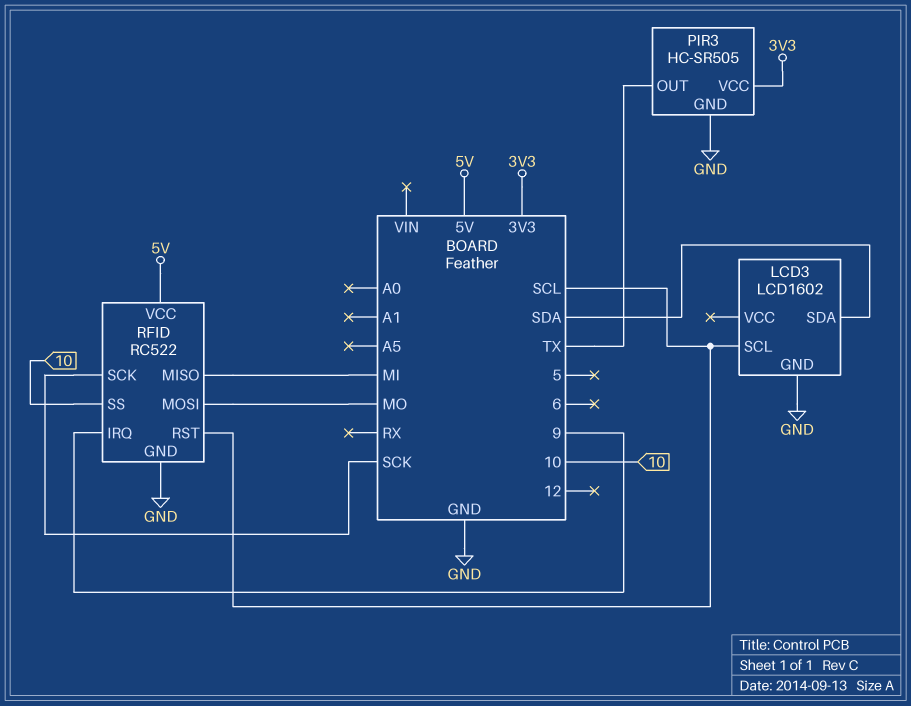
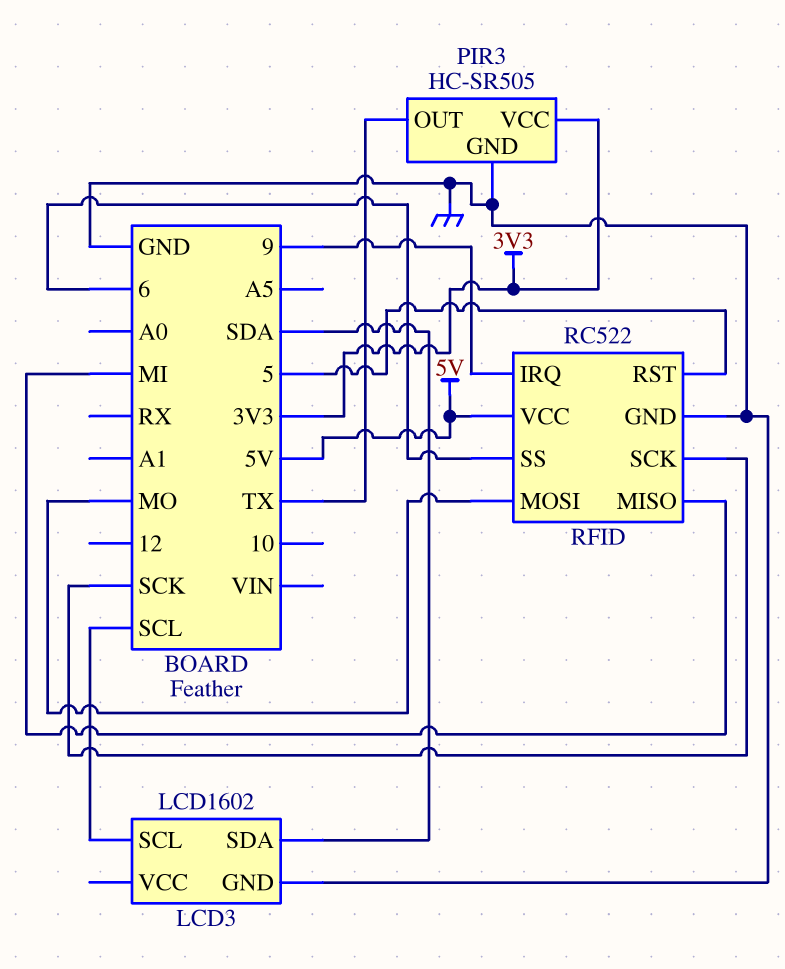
RFID pin RST: SCL -> 5
RFID pin SS: 10 -> 6

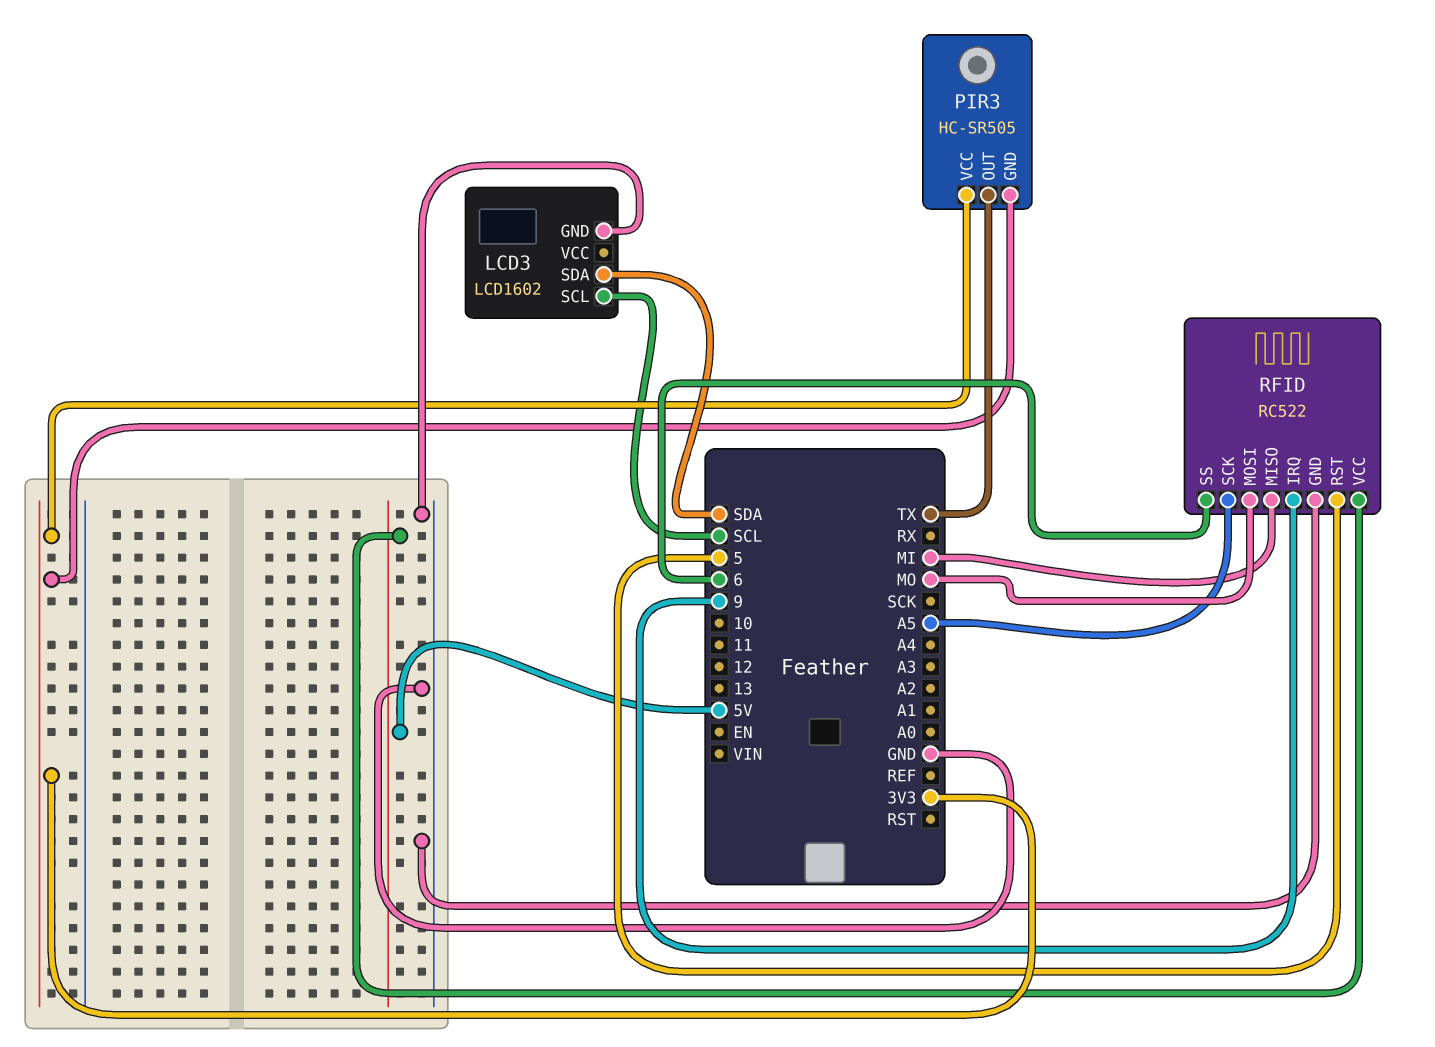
PIR3 pin GND: GND -> 3V3
RFID pin SCK: SCK -> A5

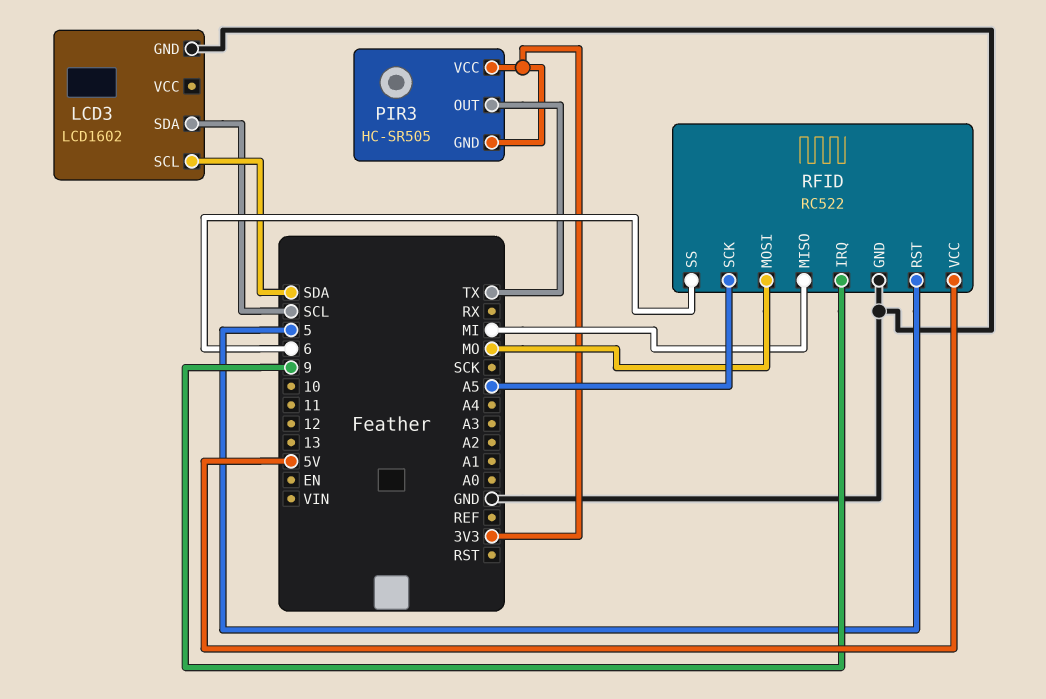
LCD3 pin SCL: SCL -> SDA
LCD3 pin SDA: SDA -> SCL

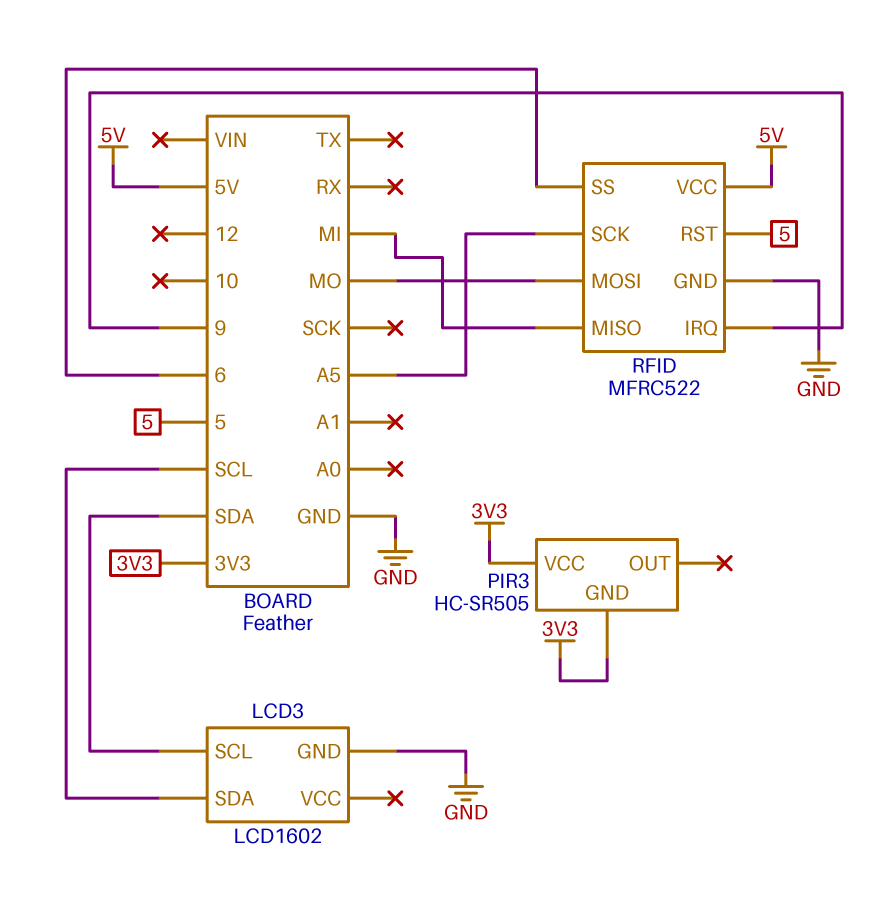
PIR3 pin OUT: TX -> none
RFID: RC522 -> MFRC522

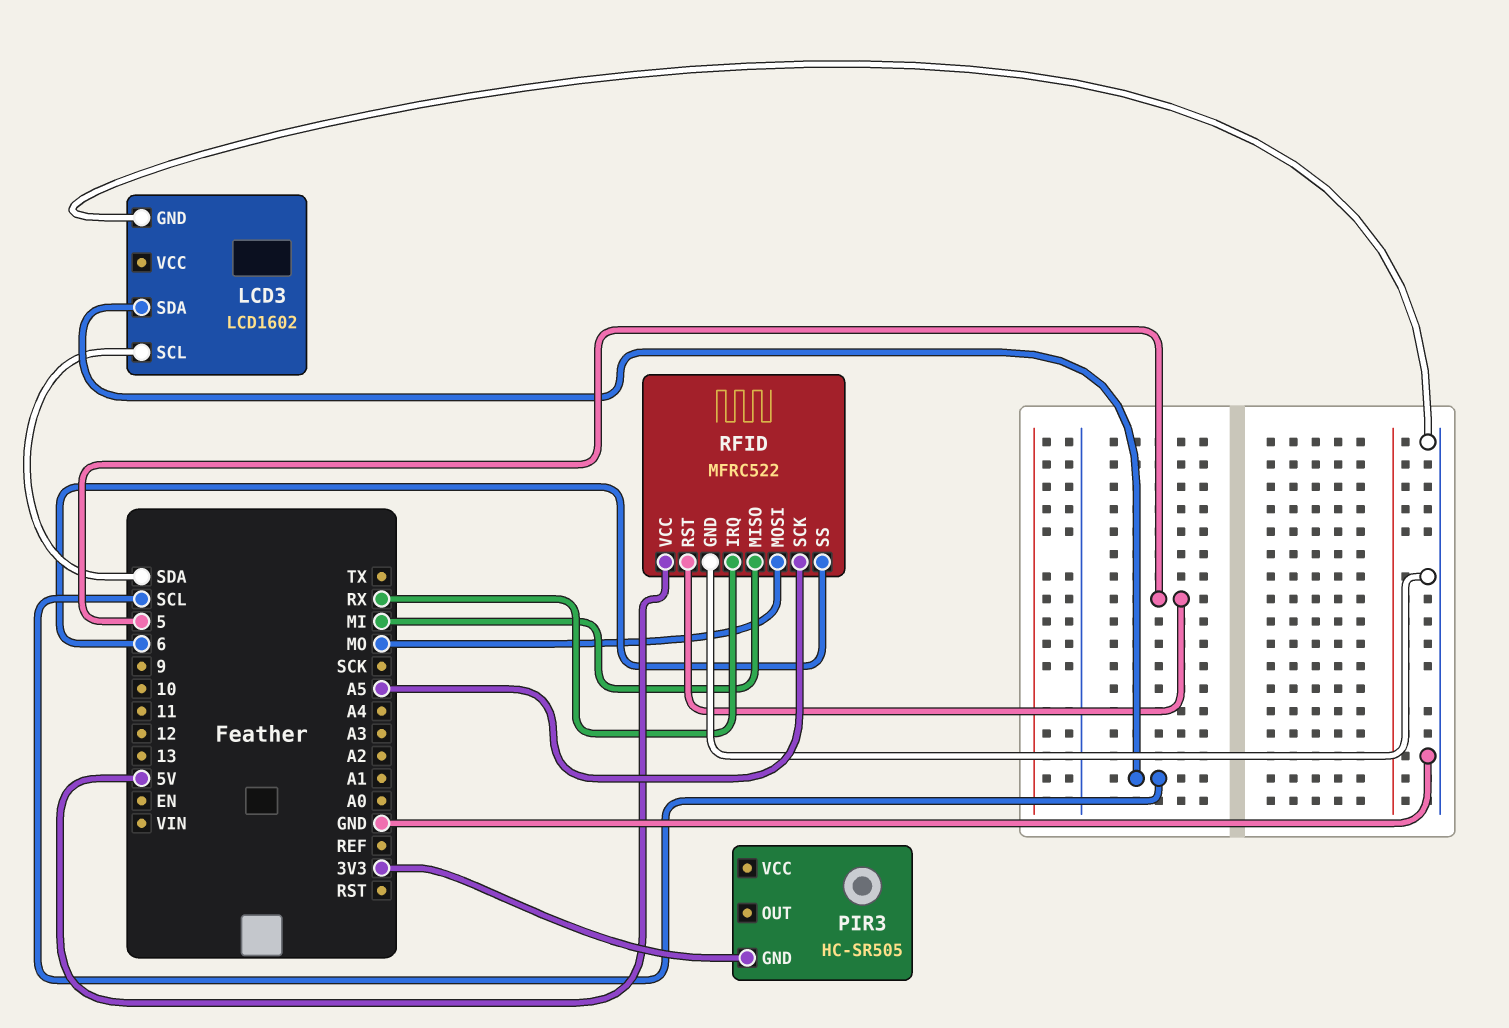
PIR3 pin VCC: 3V3 -> none
RFID pin IRQ: 9 -> RX

